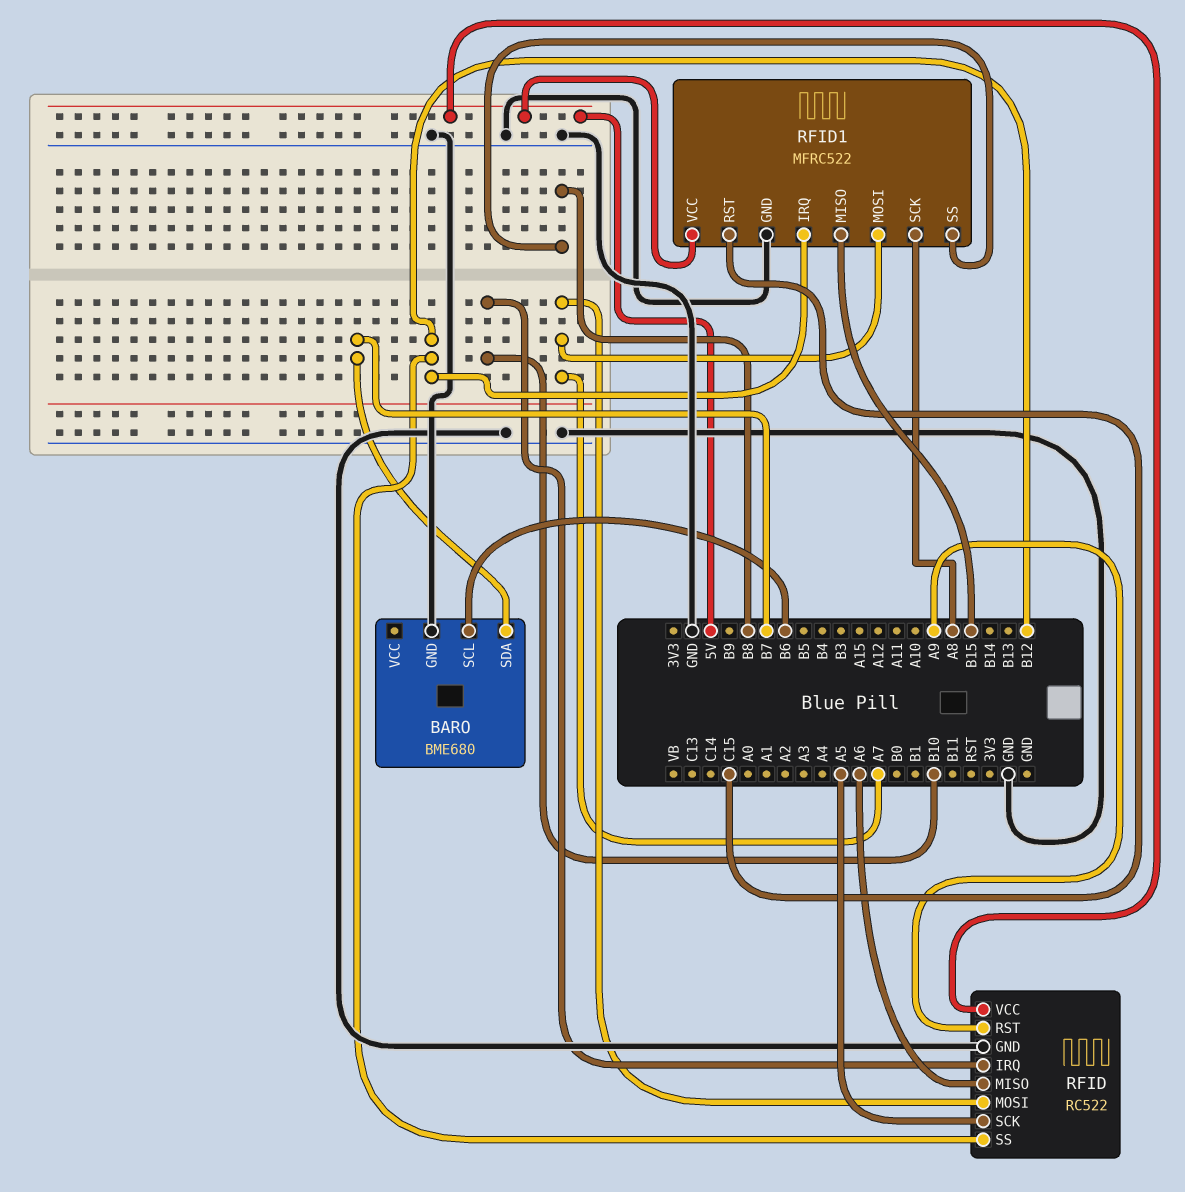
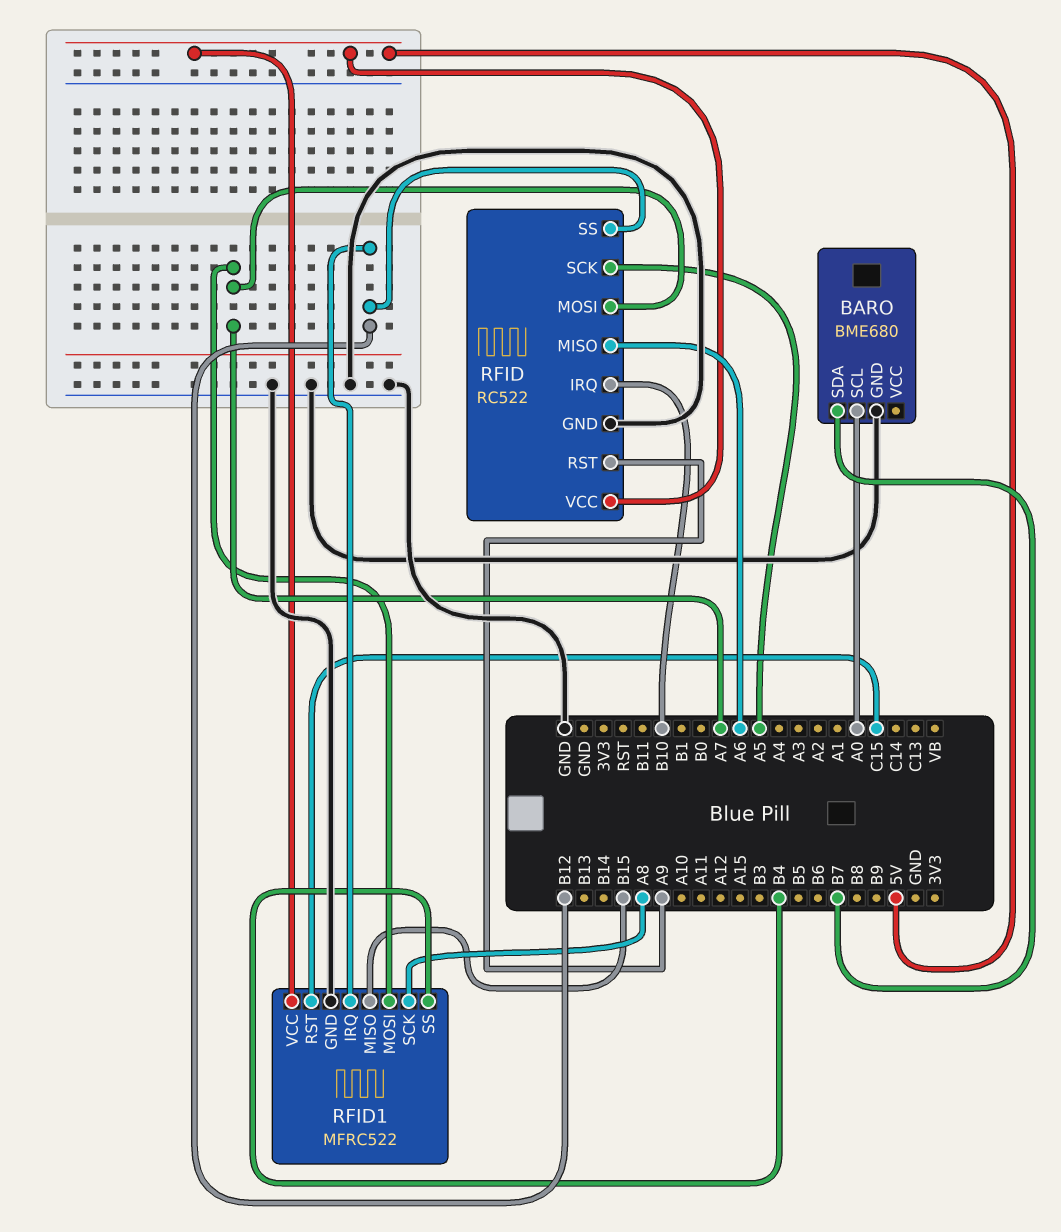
BARO pin SCL: B6 -> A0
RFID1 pin SS: B8 -> B4

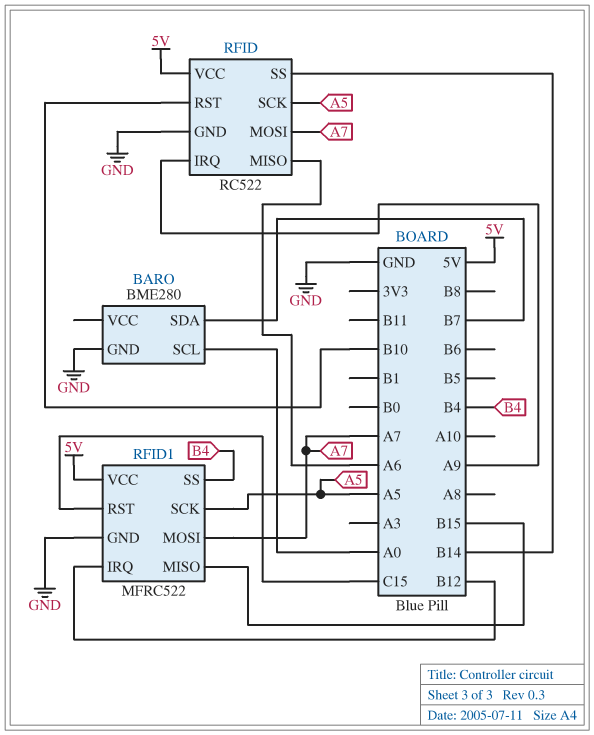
BARO: BME680 -> BME280
RFID pin IRQ: B10 -> A9
RFID pin RST: A9 -> B10
RFID pin SS: B12 -> B14
RFID1 pin SCK: A8 -> A5

